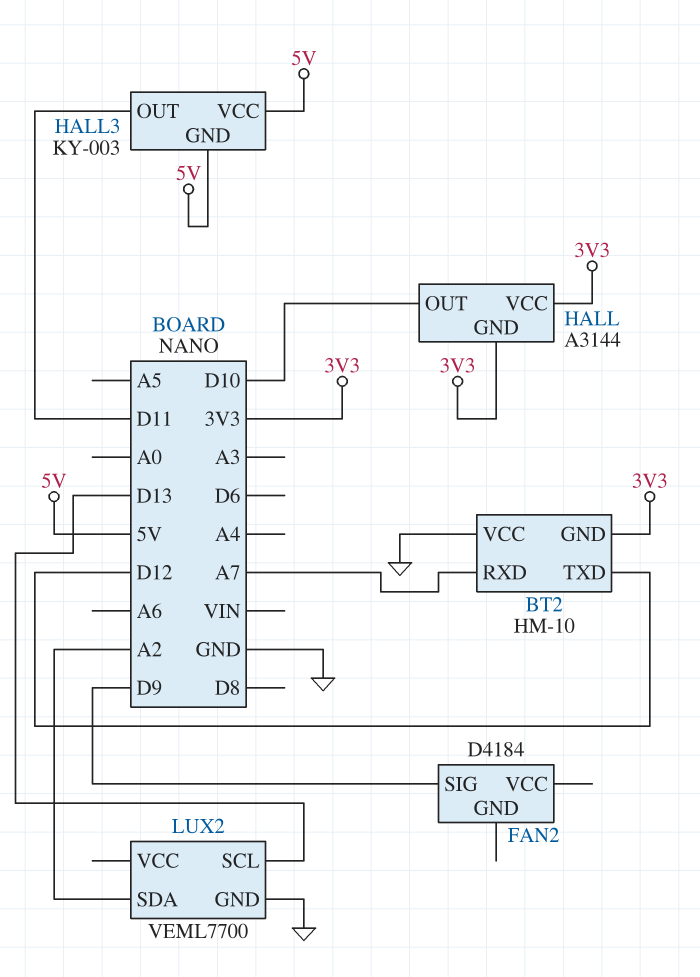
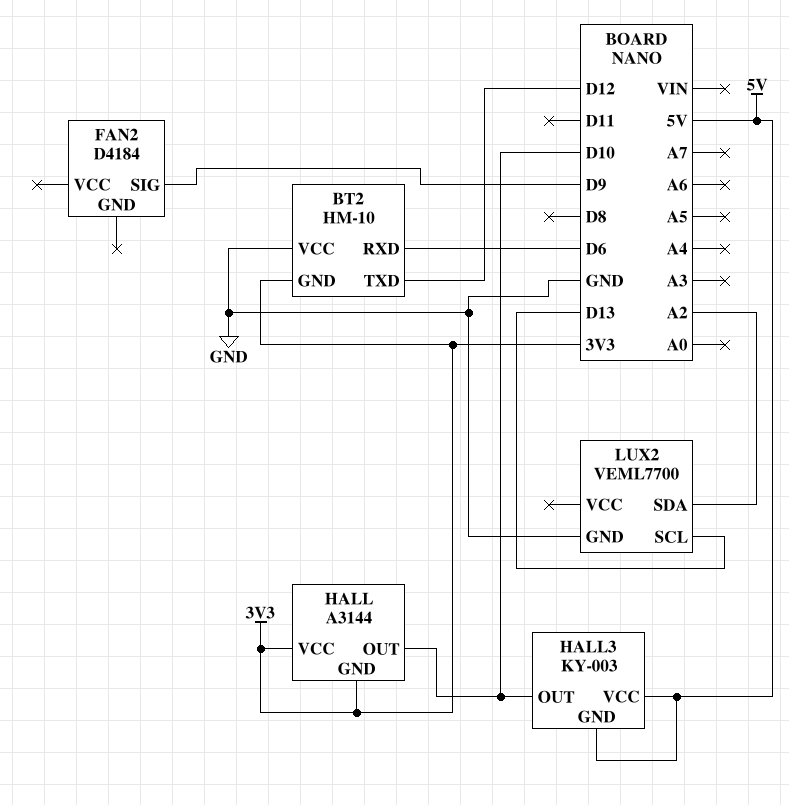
BT2 pin RXD: A7 -> D6
HALL3 pin OUT: D11 -> D10

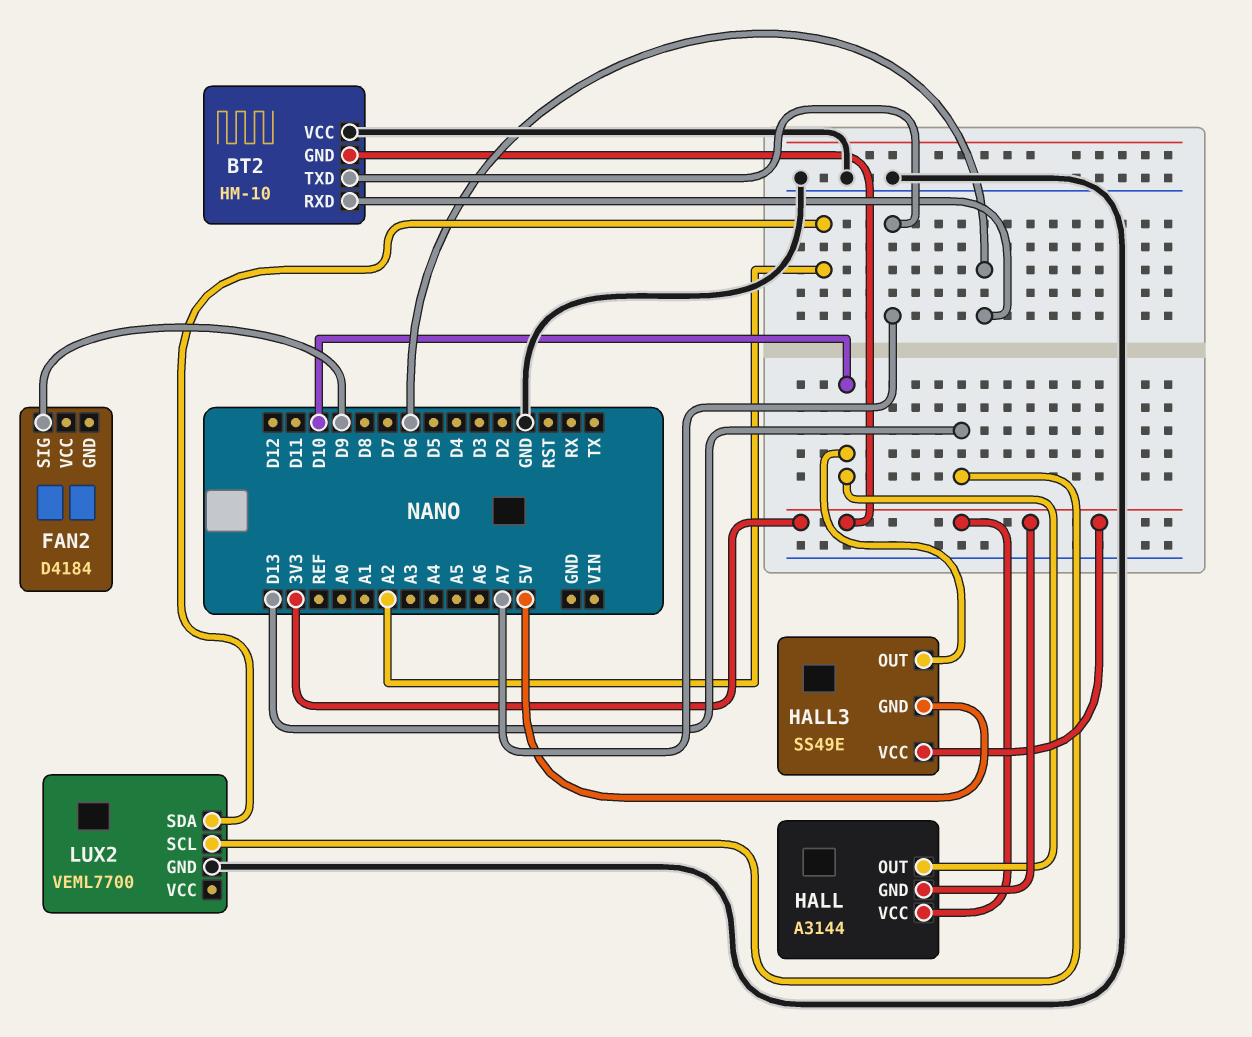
BT2 pin TXD: D12 -> A7
HALL3: KY-003 -> SS49E
HALL3 pin VCC: 5V -> 3V3

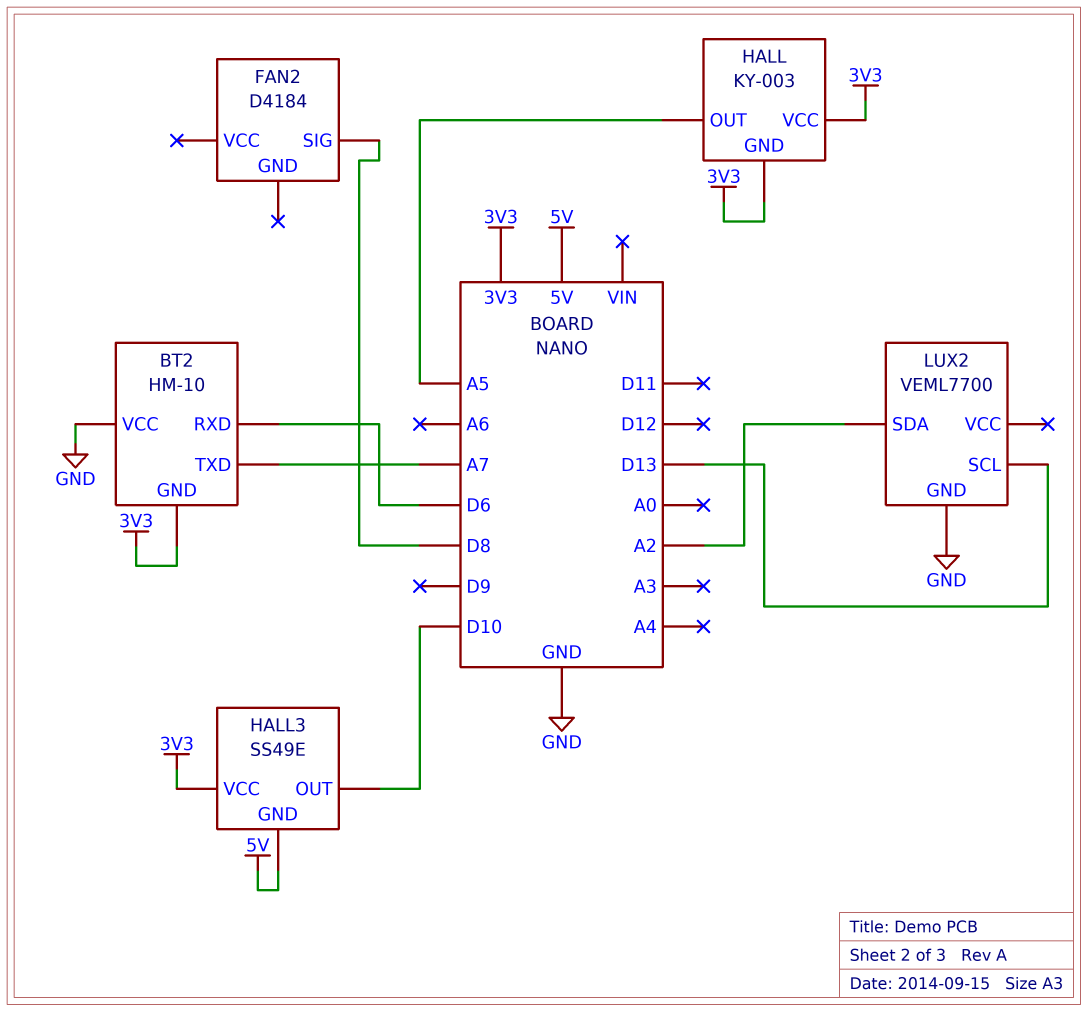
FAN2 pin SIG: D9 -> D8
HALL: A3144 -> KY-003
HALL pin OUT: D10 -> A5

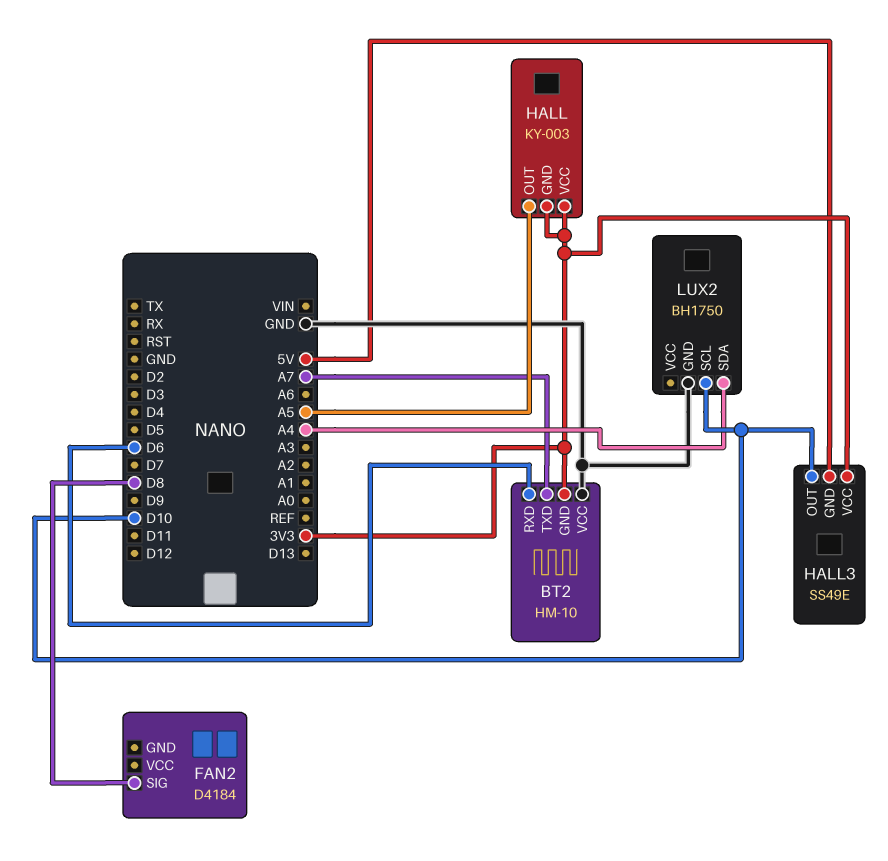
LUX2: VEML7700 -> BH1750
LUX2 pin SCL: D13 -> D10
LUX2 pin SDA: A2 -> A4

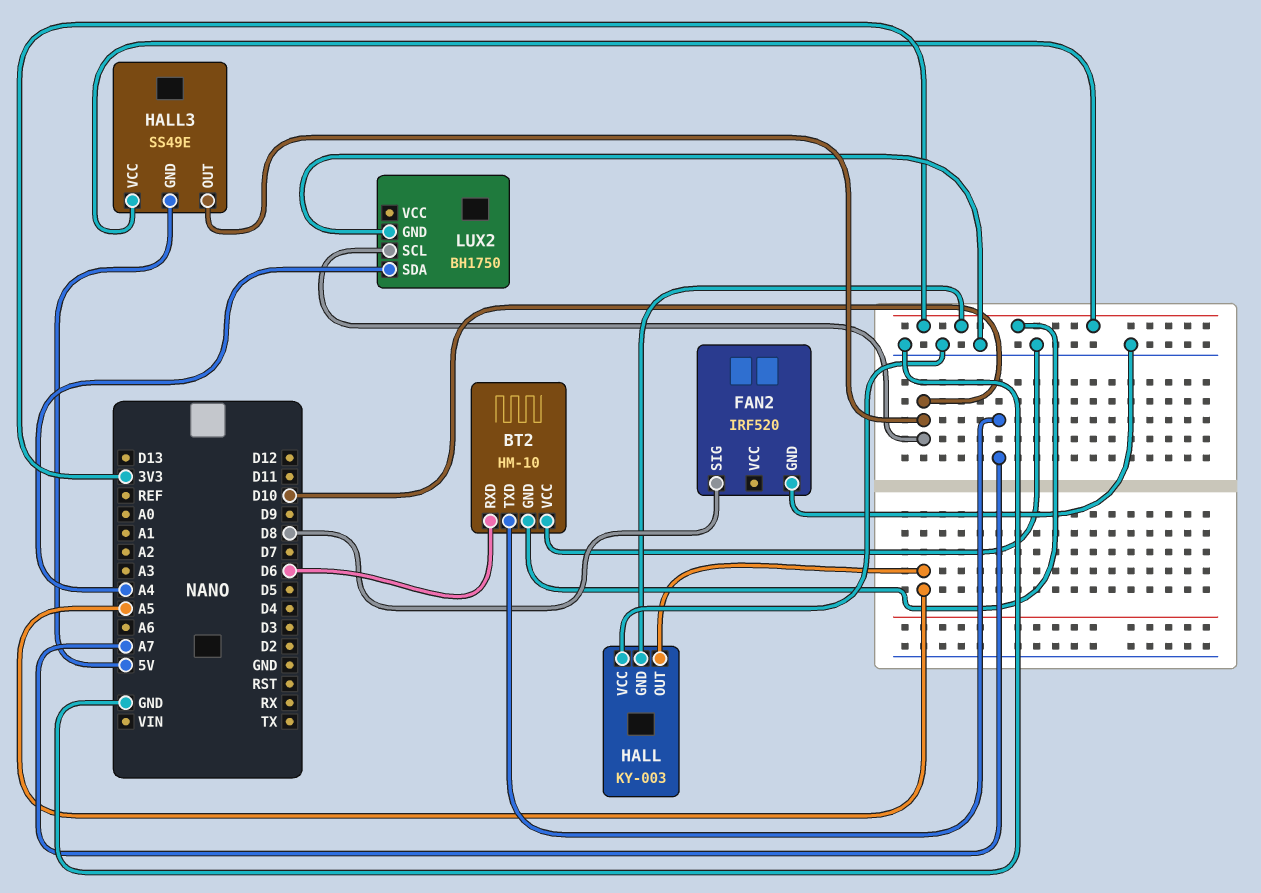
FAN2: D4184 -> IRF520
FAN2 pin GND: none -> GND
HALL pin VCC: 3V3 -> GND

